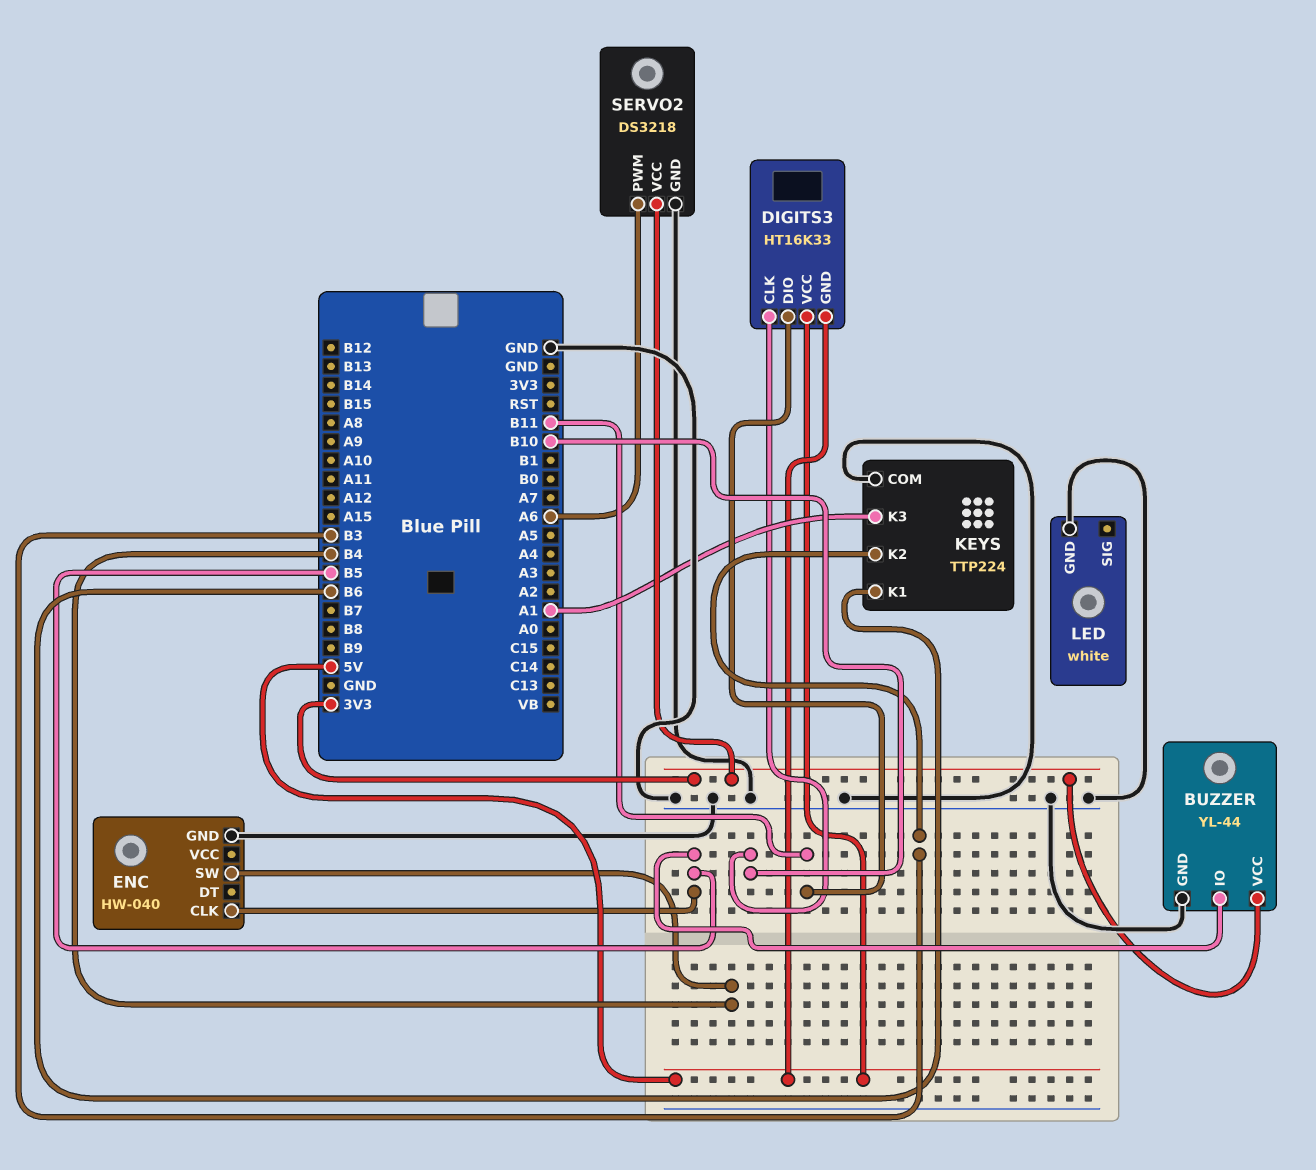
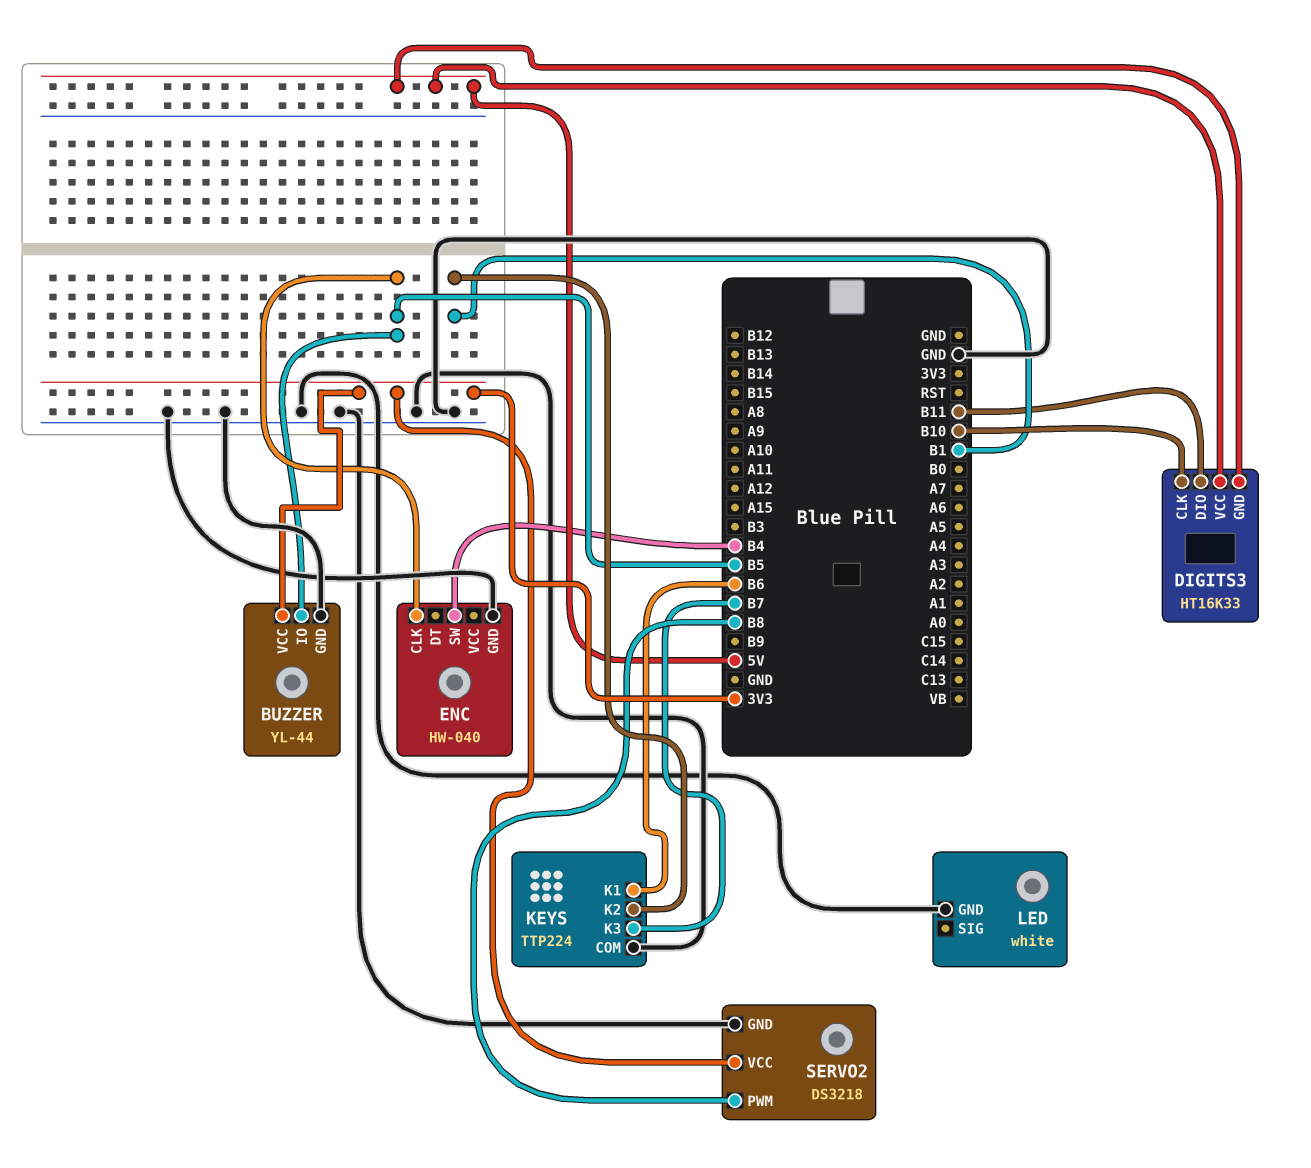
KEYS pin K2: B3 -> B1
KEYS pin K3: A1 -> B7
SERVO2 pin PWM: A6 -> B8

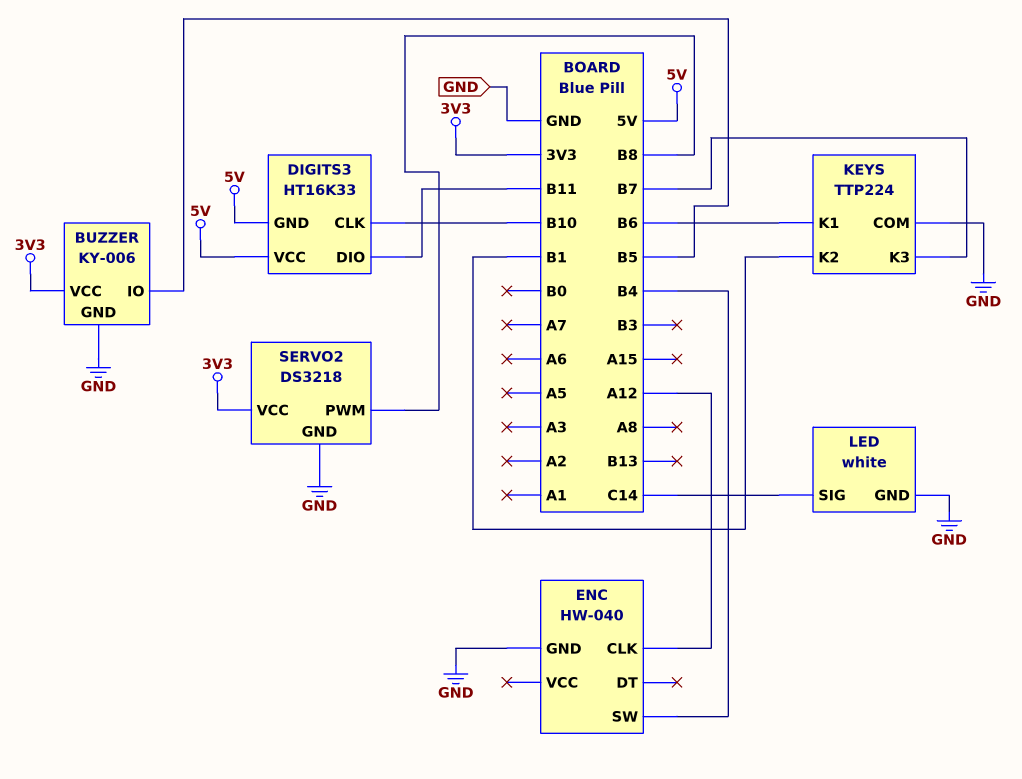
BUZZER: YL-44 -> KY-006
ENC pin CLK: B5 -> A12
LED pin SIG: none -> C14

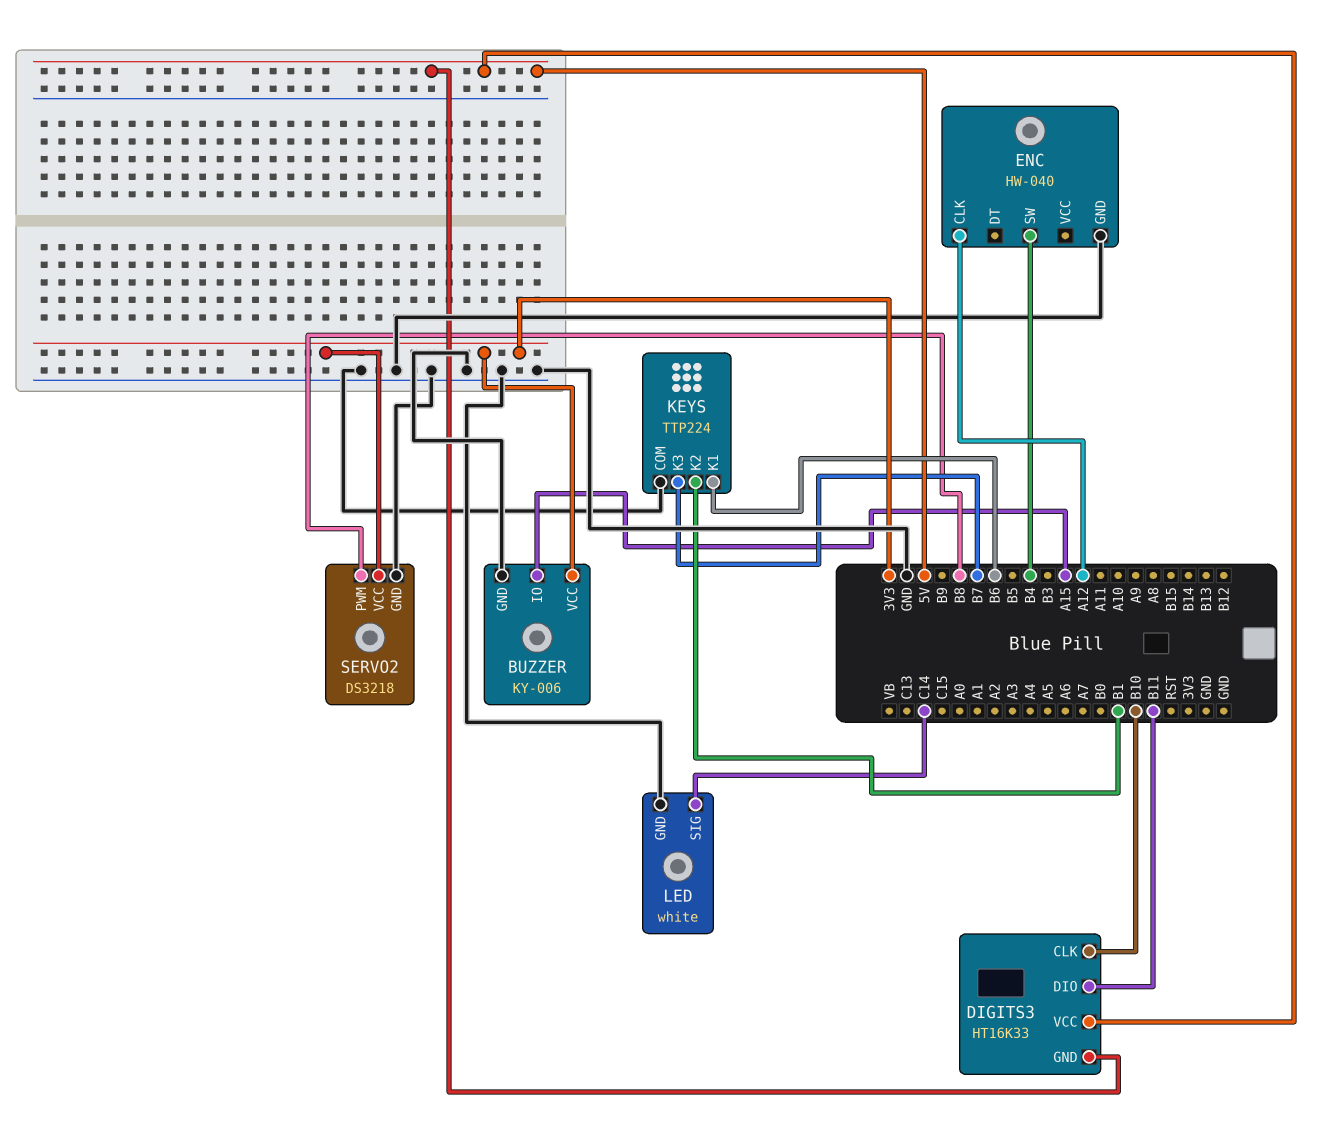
BUZZER pin IO: B5 -> A15

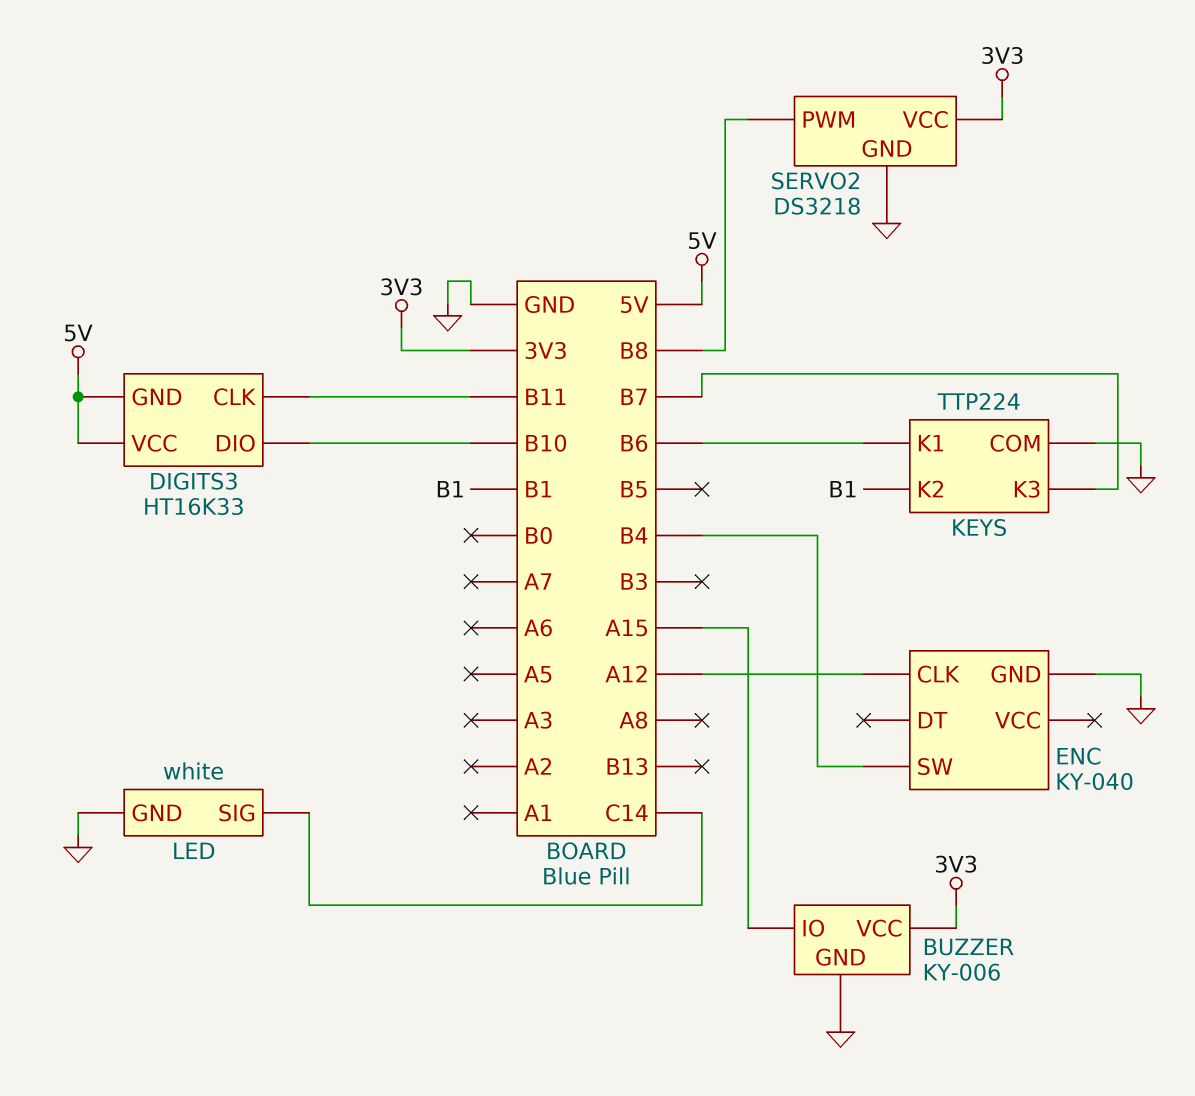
DIGITS3 pin CLK: B10 -> B11
DIGITS3 pin DIO: B11 -> B10
ENC: HW-040 -> KY-040

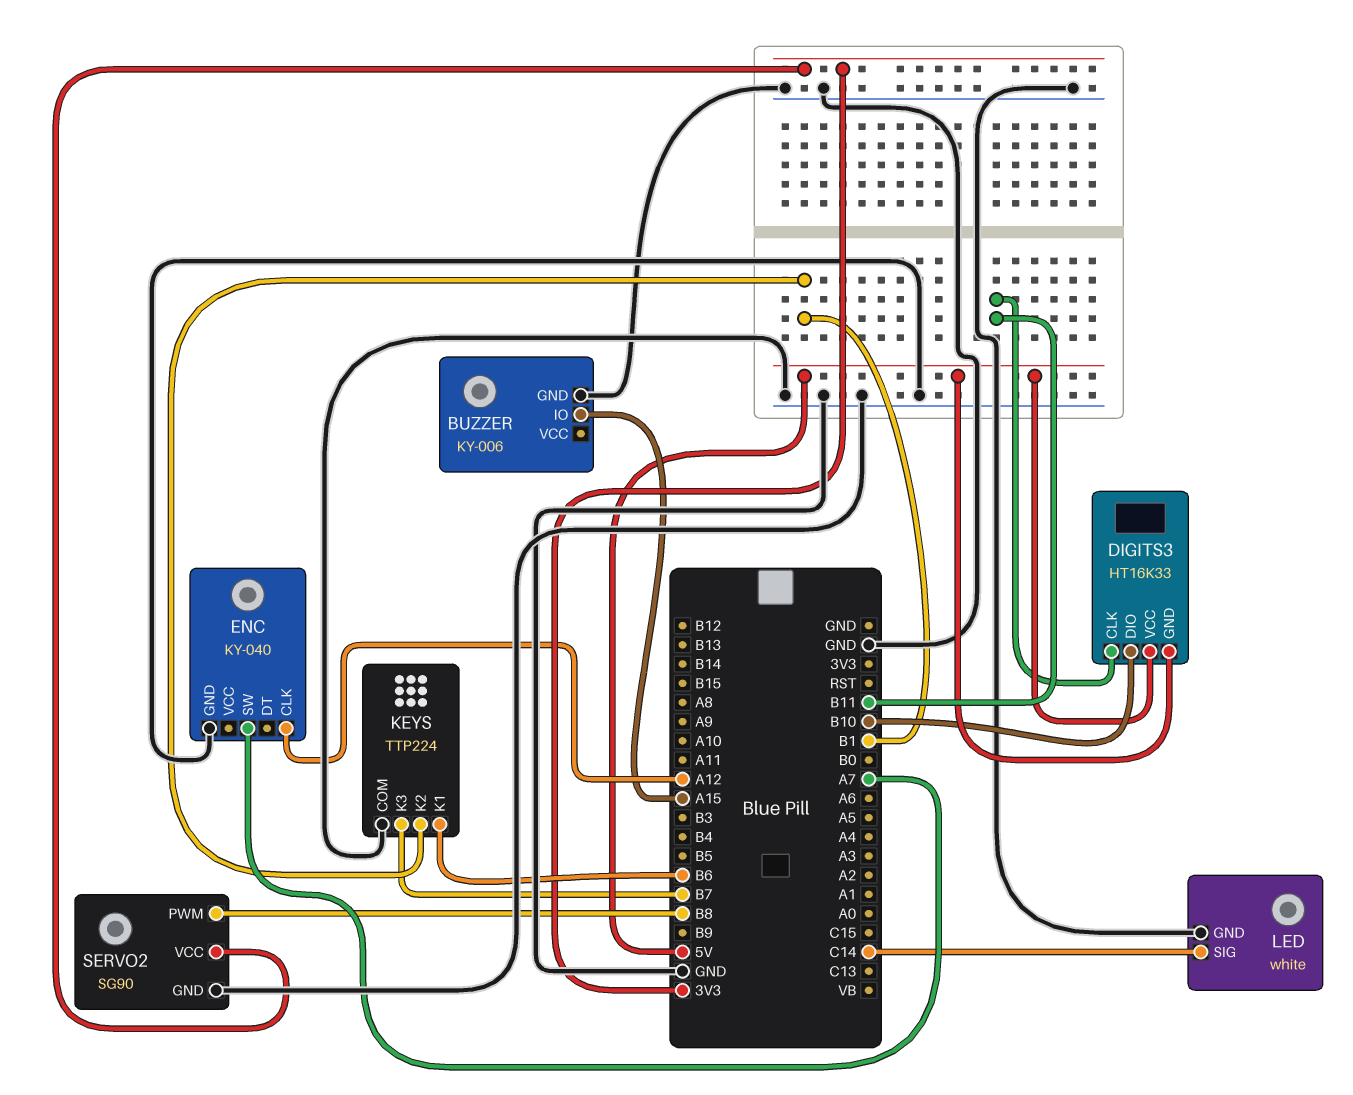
BUZZER pin VCC: 3V3 -> none
ENC pin SW: B4 -> A7
SERVO2: DS3218 -> SG90

